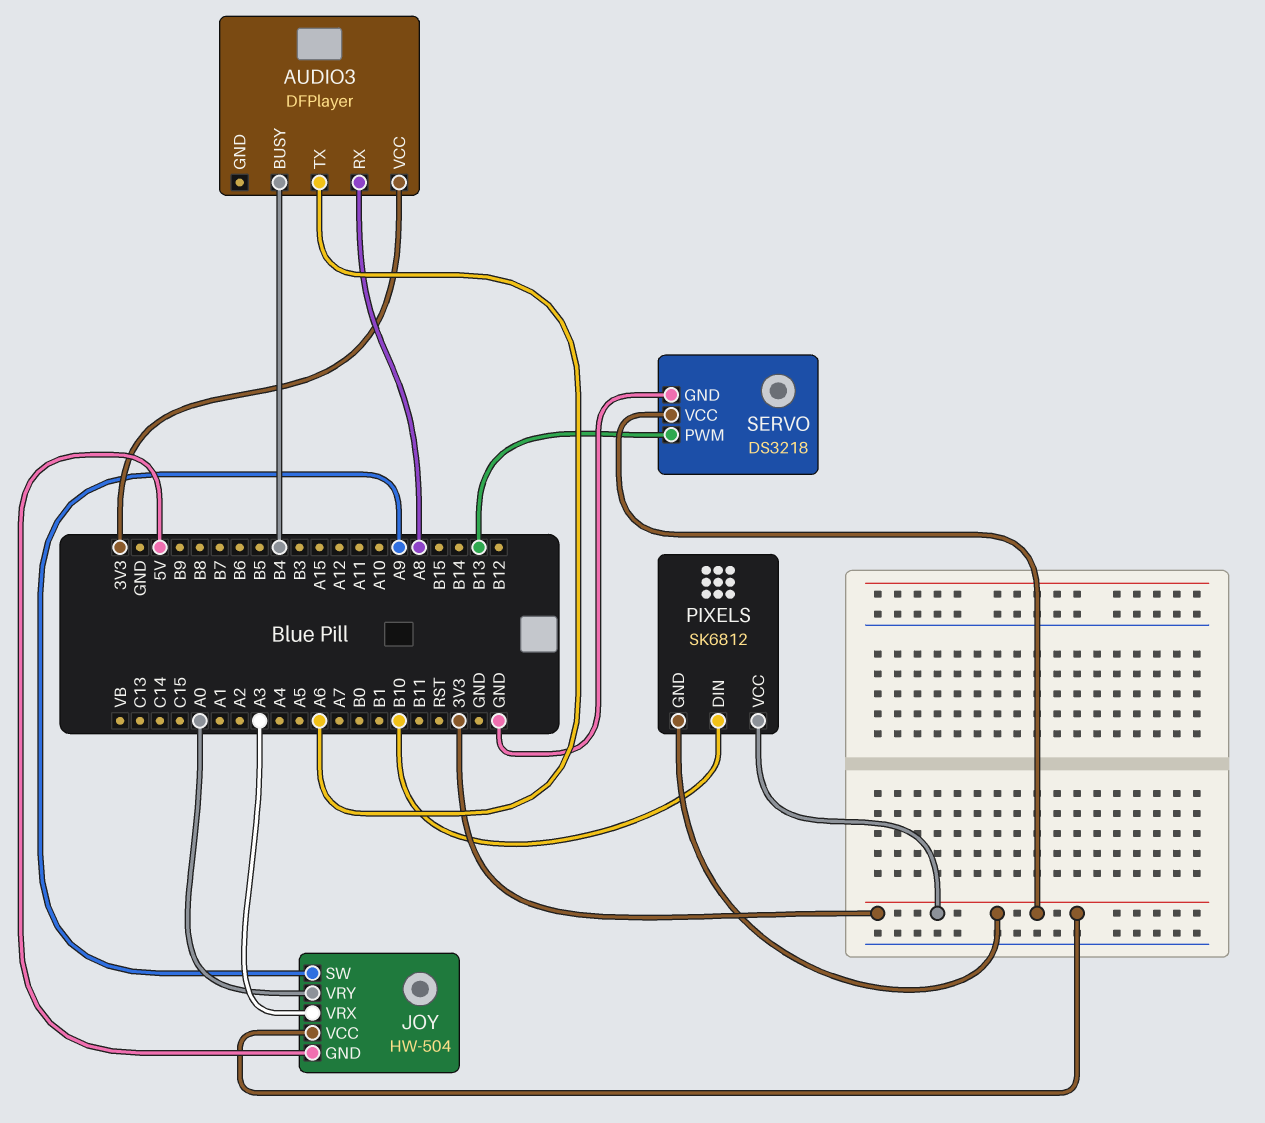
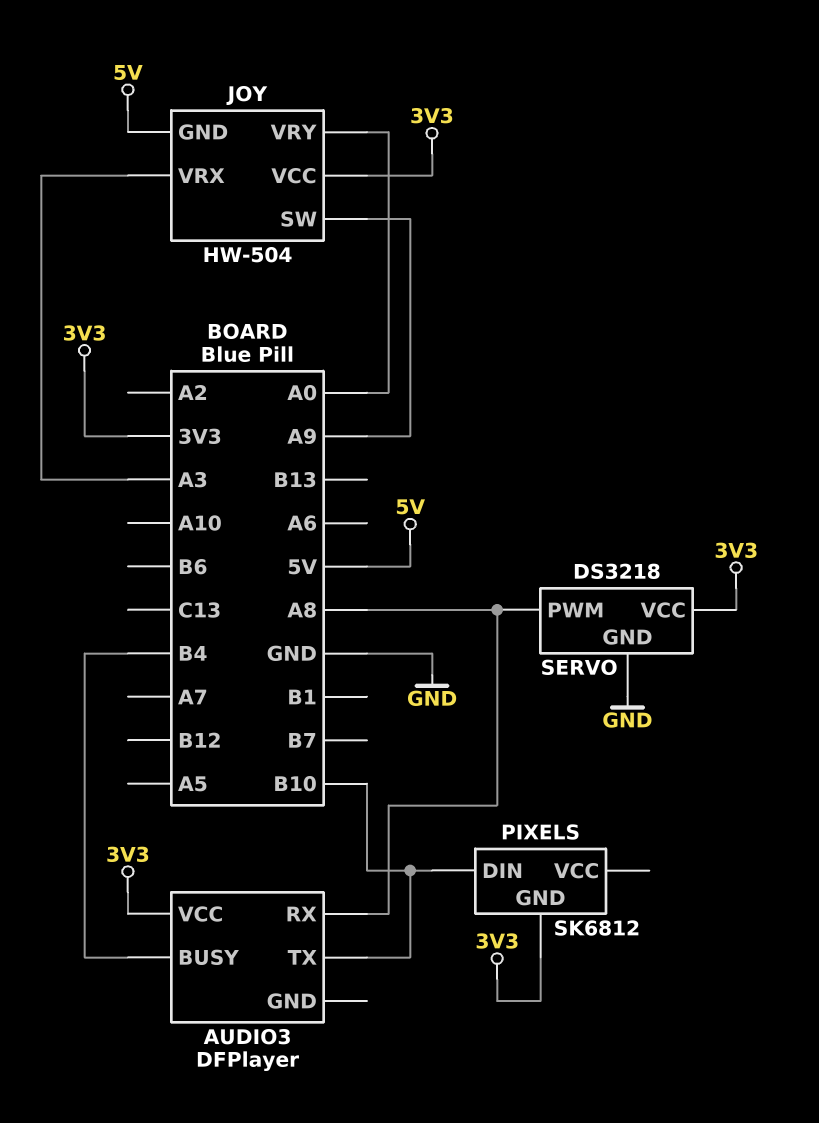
AUDIO3 pin TX: A6 -> B10
PIXELS pin VCC: 3V3 -> none
SERVO pin PWM: B13 -> A8

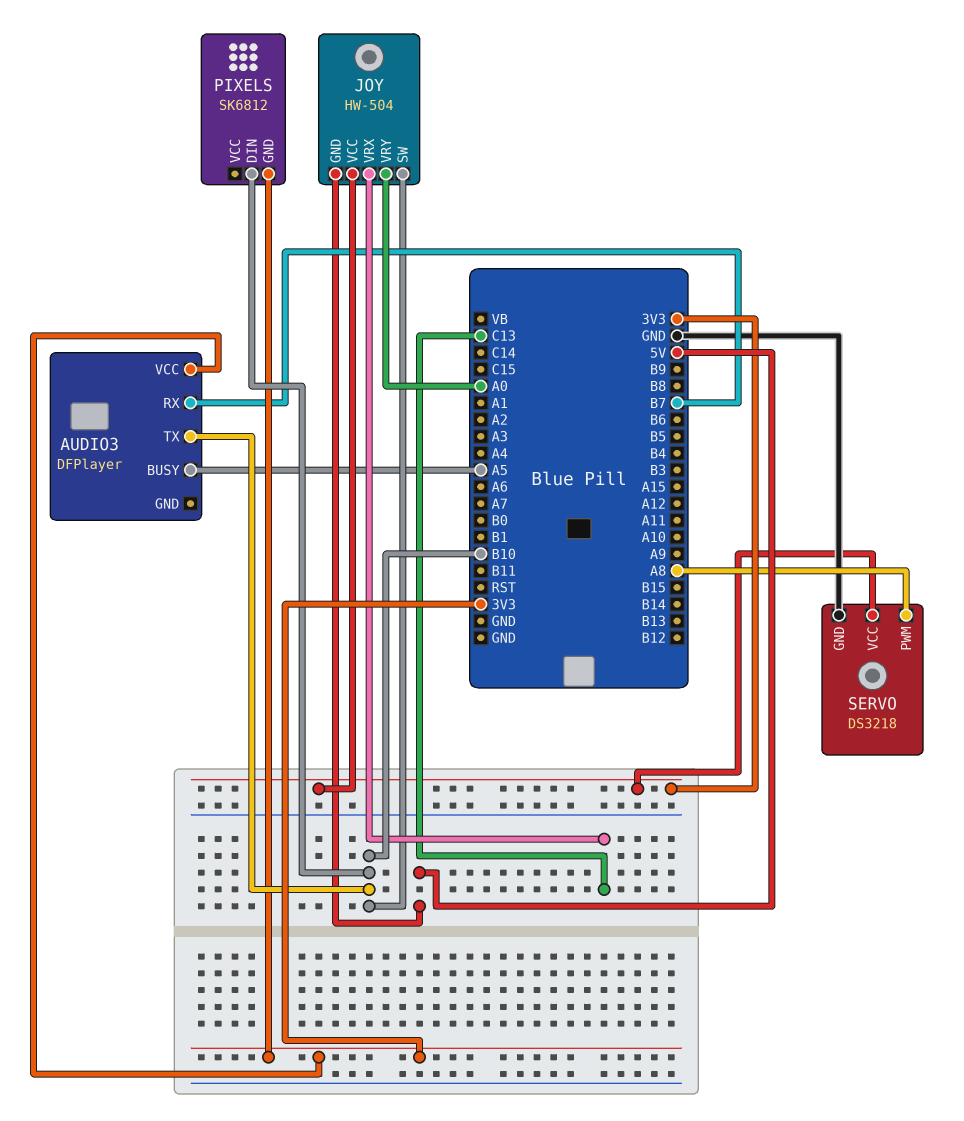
AUDIO3 pin BUSY: B4 -> A5
AUDIO3 pin RX: A8 -> B7
JOY pin SW: A9 -> B10
JOY pin VRX: A3 -> C13

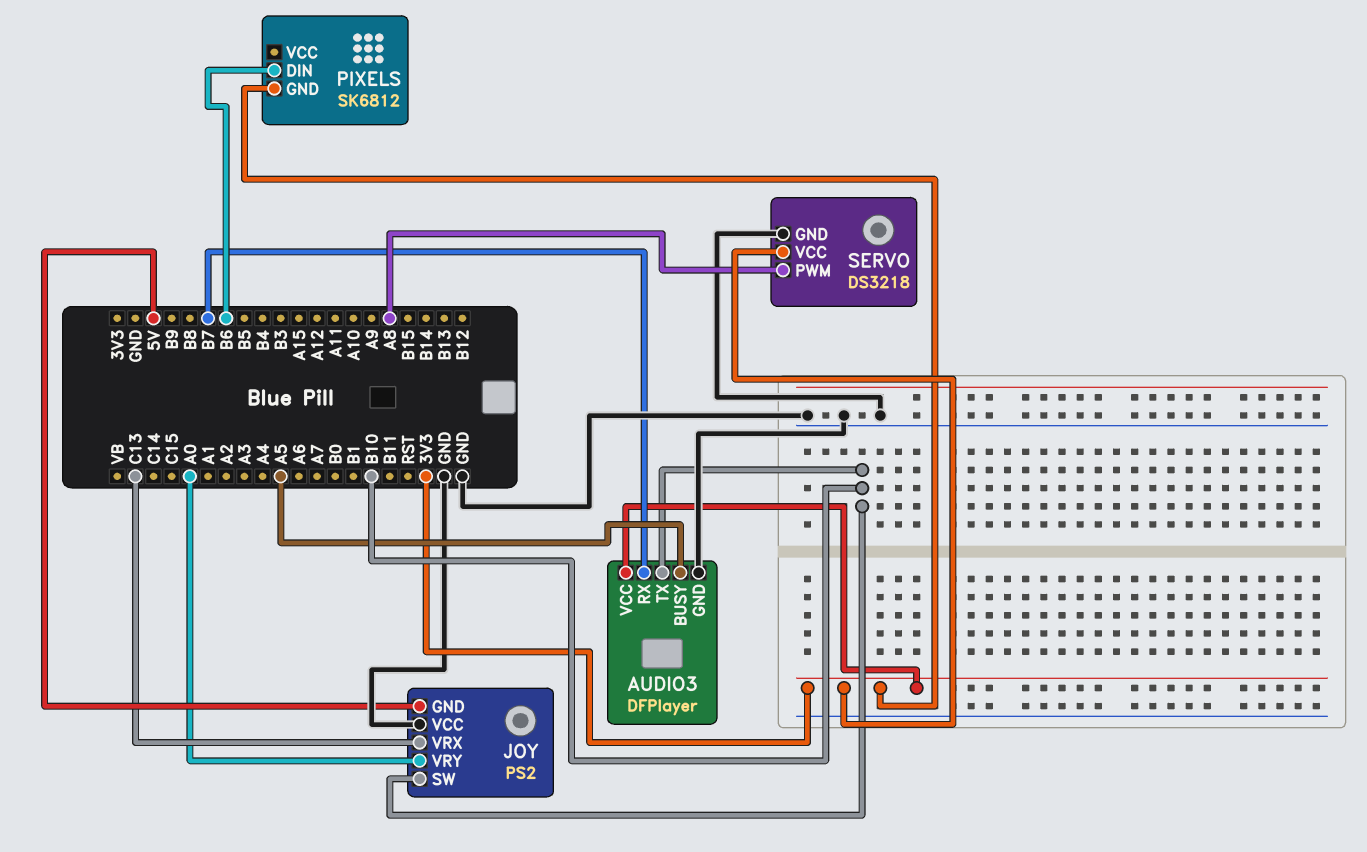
AUDIO3 pin GND: none -> GND
JOY: HW-504 -> PS2
JOY pin VCC: 3V3 -> GND
PIXELS pin DIN: B10 -> B6

